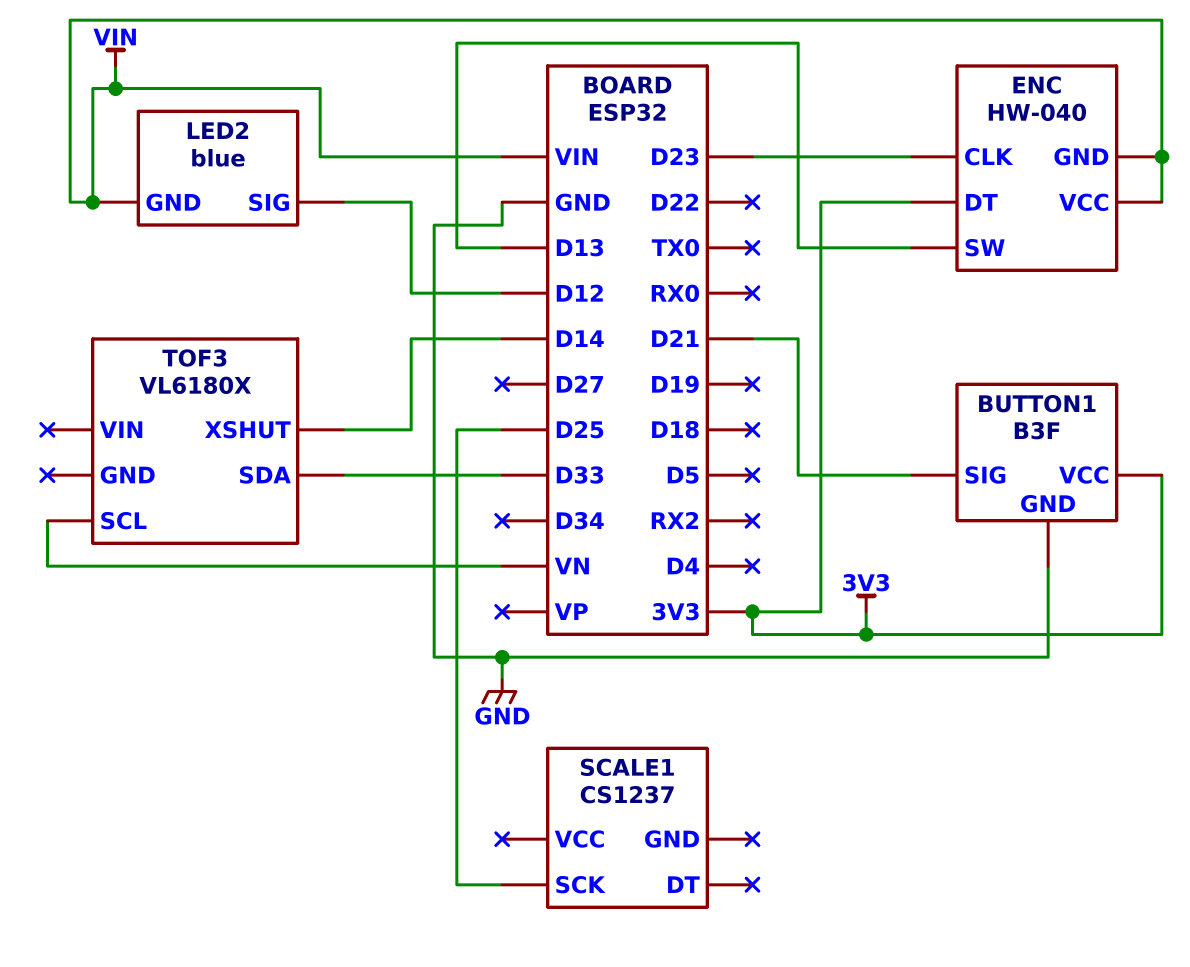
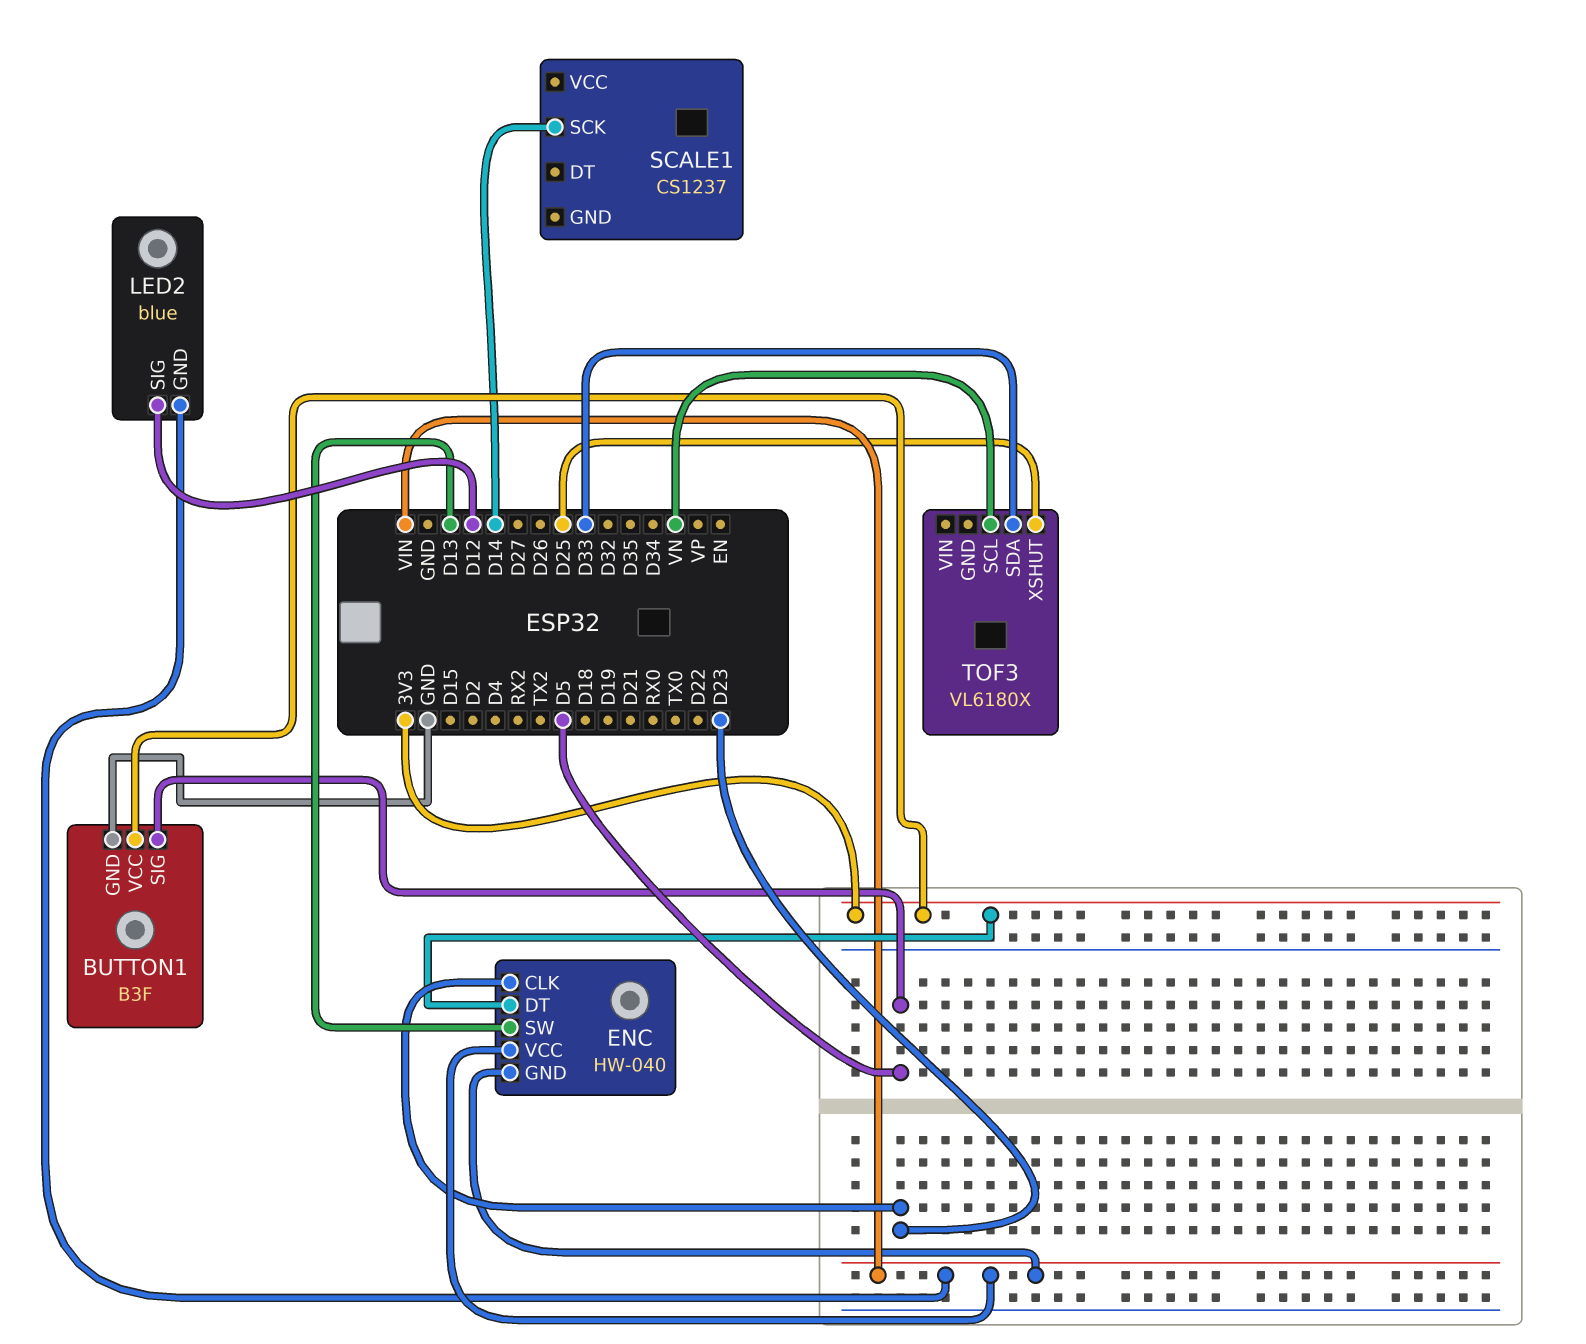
BUTTON1 pin SIG: D21 -> D5
SCALE1 pin SCK: D25 -> D14
TOF3 pin XSHUT: D14 -> D25

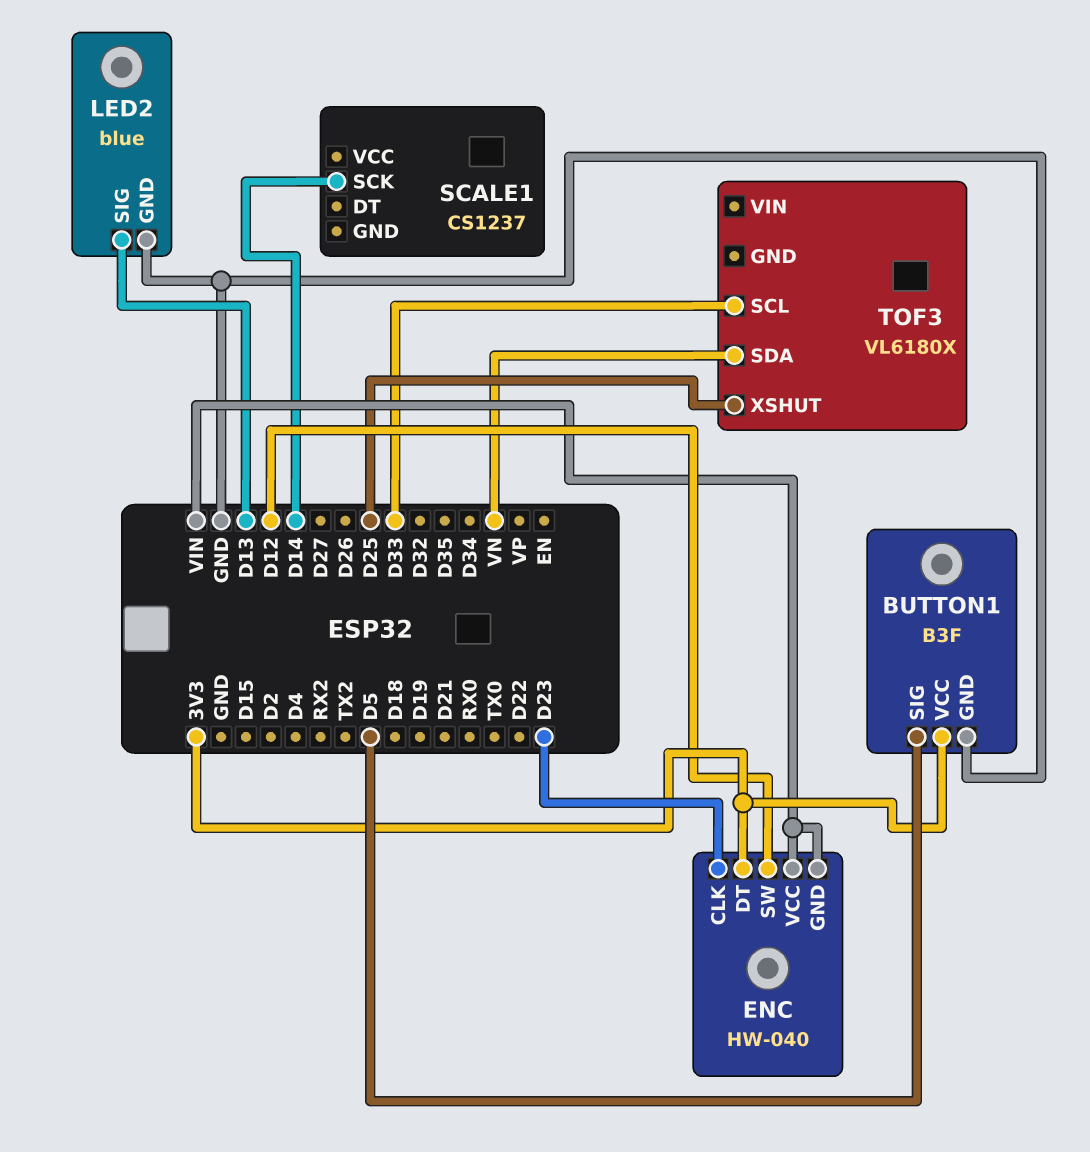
ENC pin SW: D13 -> D12
LED2 pin GND: VIN -> GND
LED2 pin SIG: D12 -> D13
TOF3 pin SCL: VN -> D33
TOF3 pin SDA: D33 -> VN

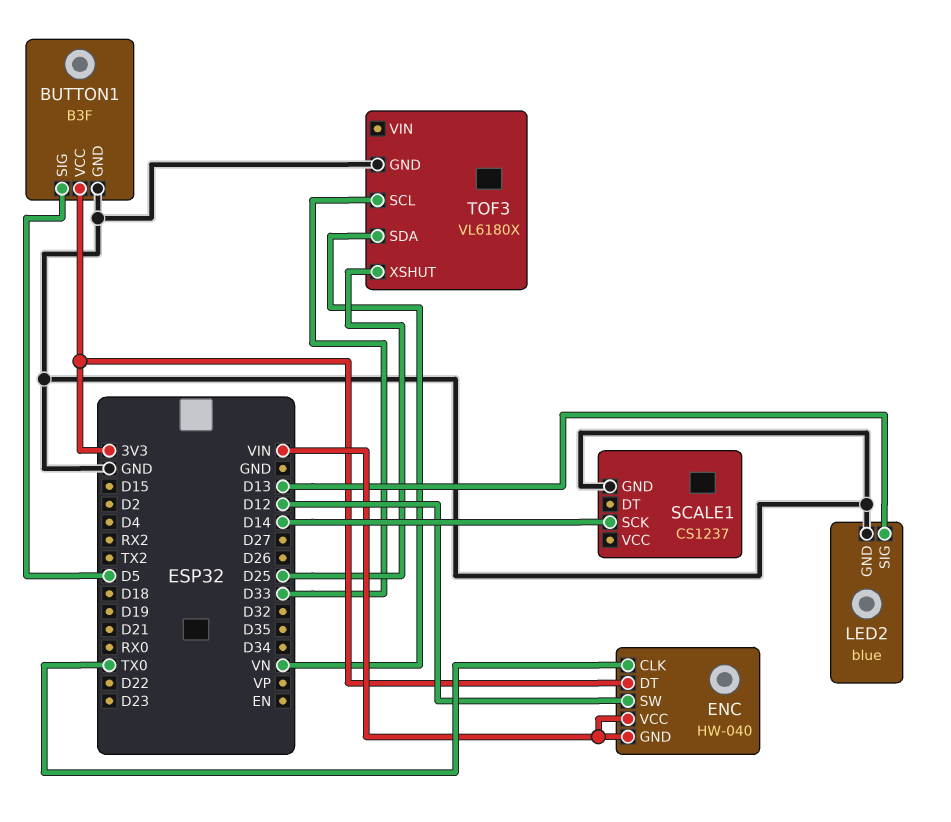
ENC pin CLK: D23 -> TX0
SCALE1 pin GND: none -> GND
TOF3 pin GND: none -> GND

